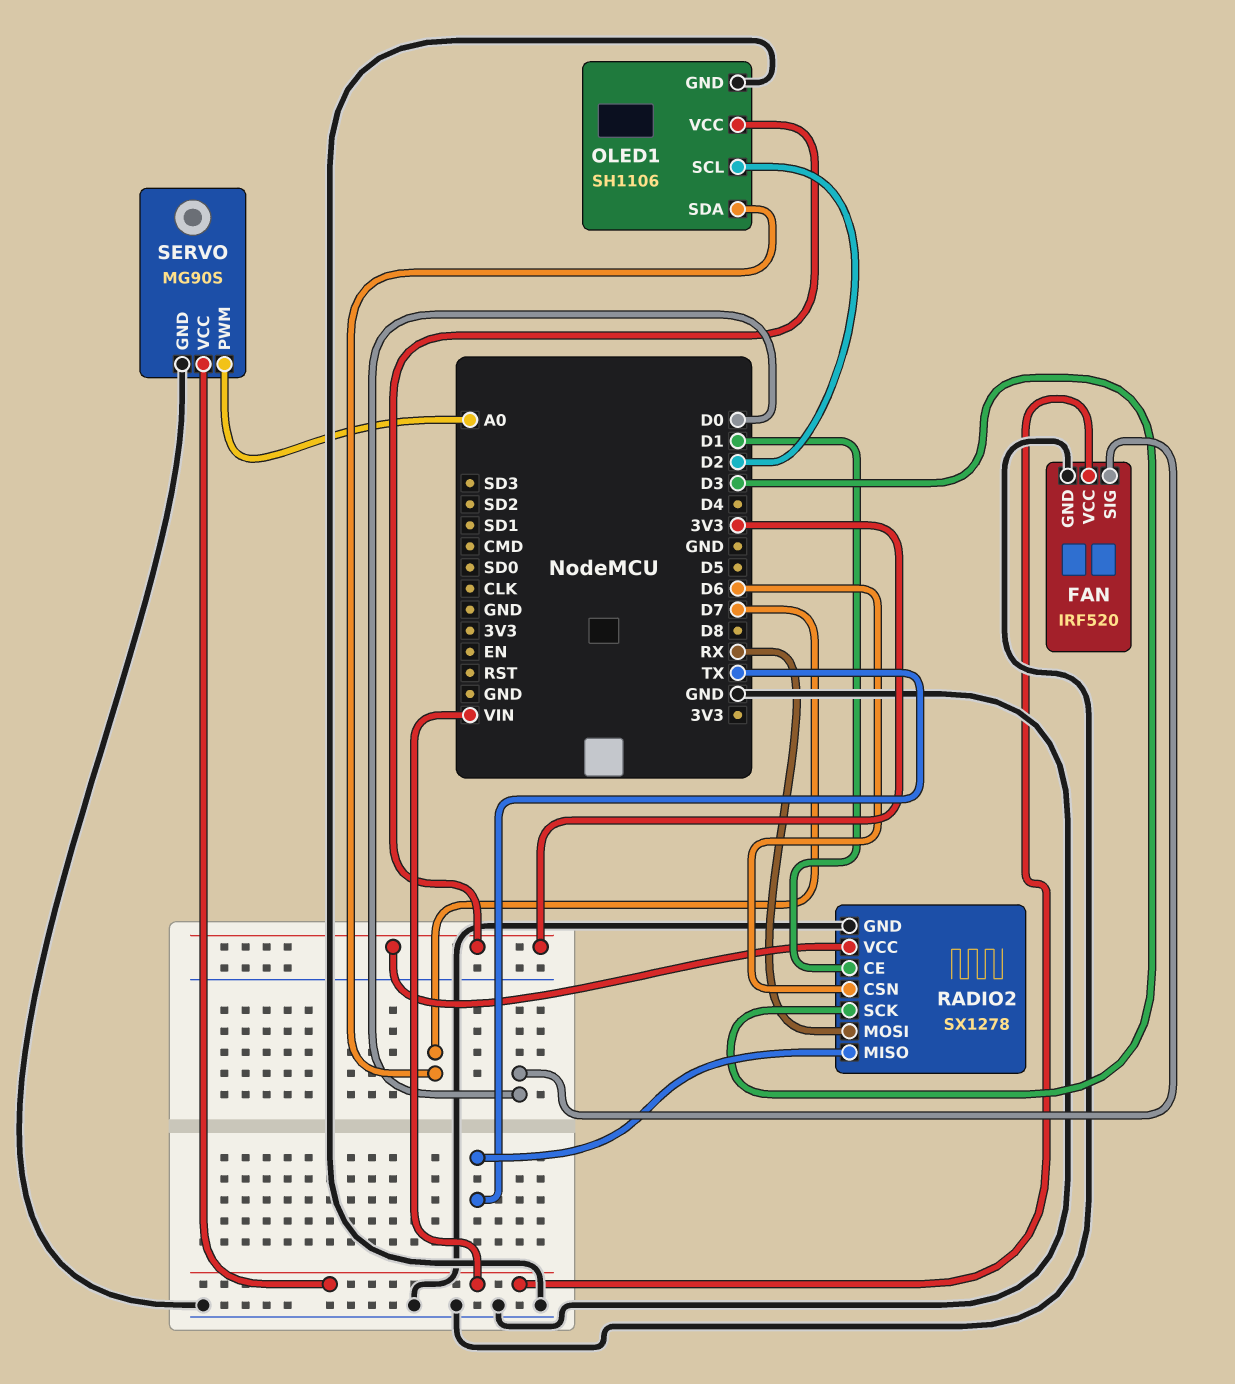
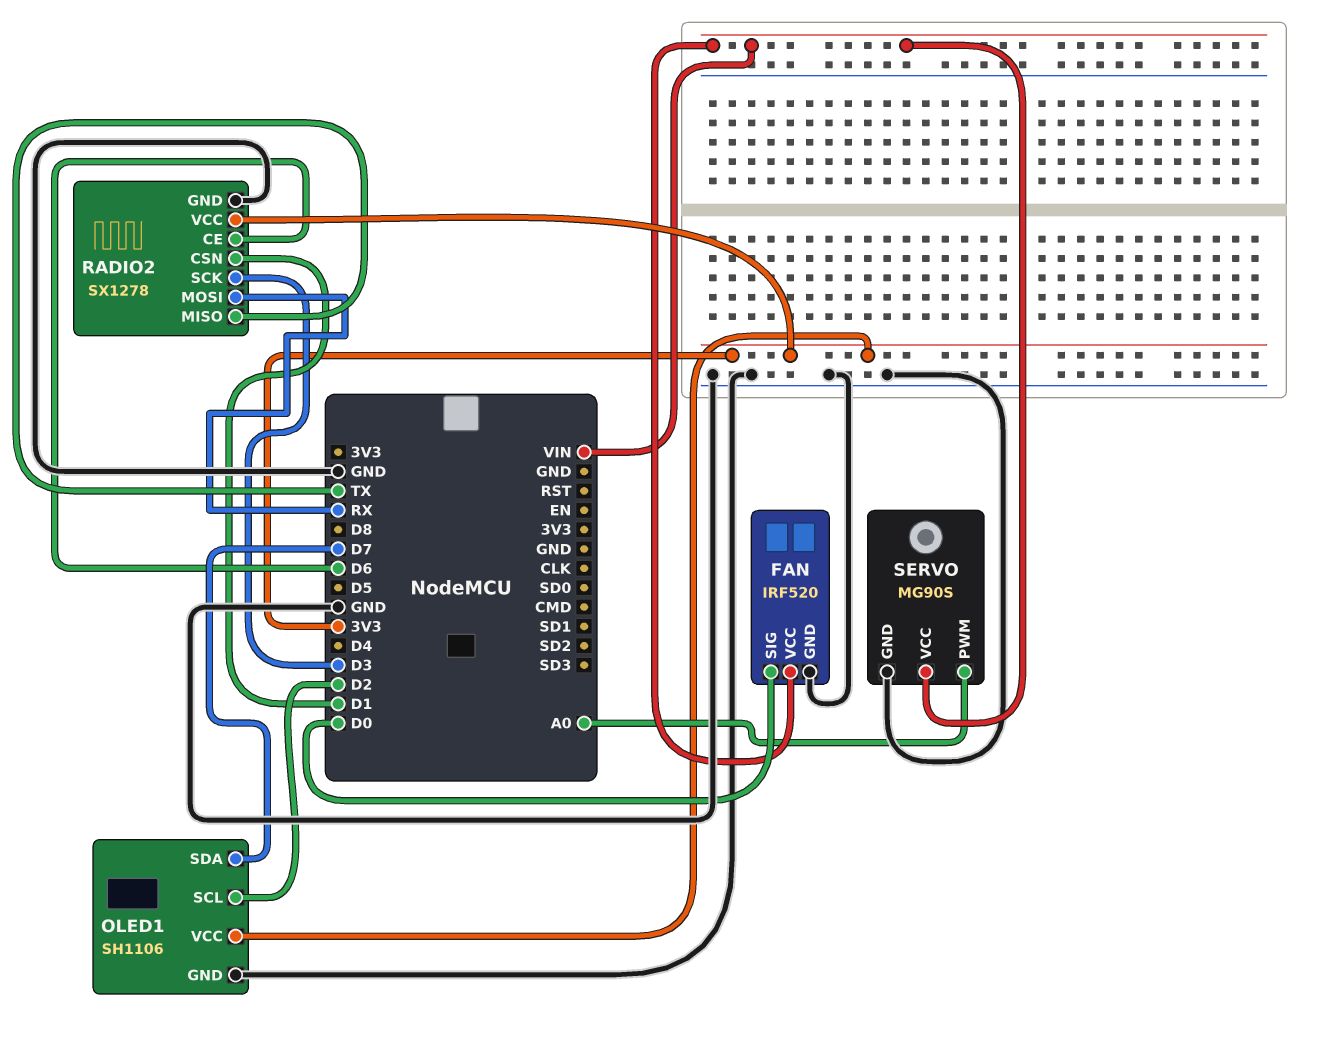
RADIO2 pin CE: D1 -> D6
RADIO2 pin CSN: D6 -> D1

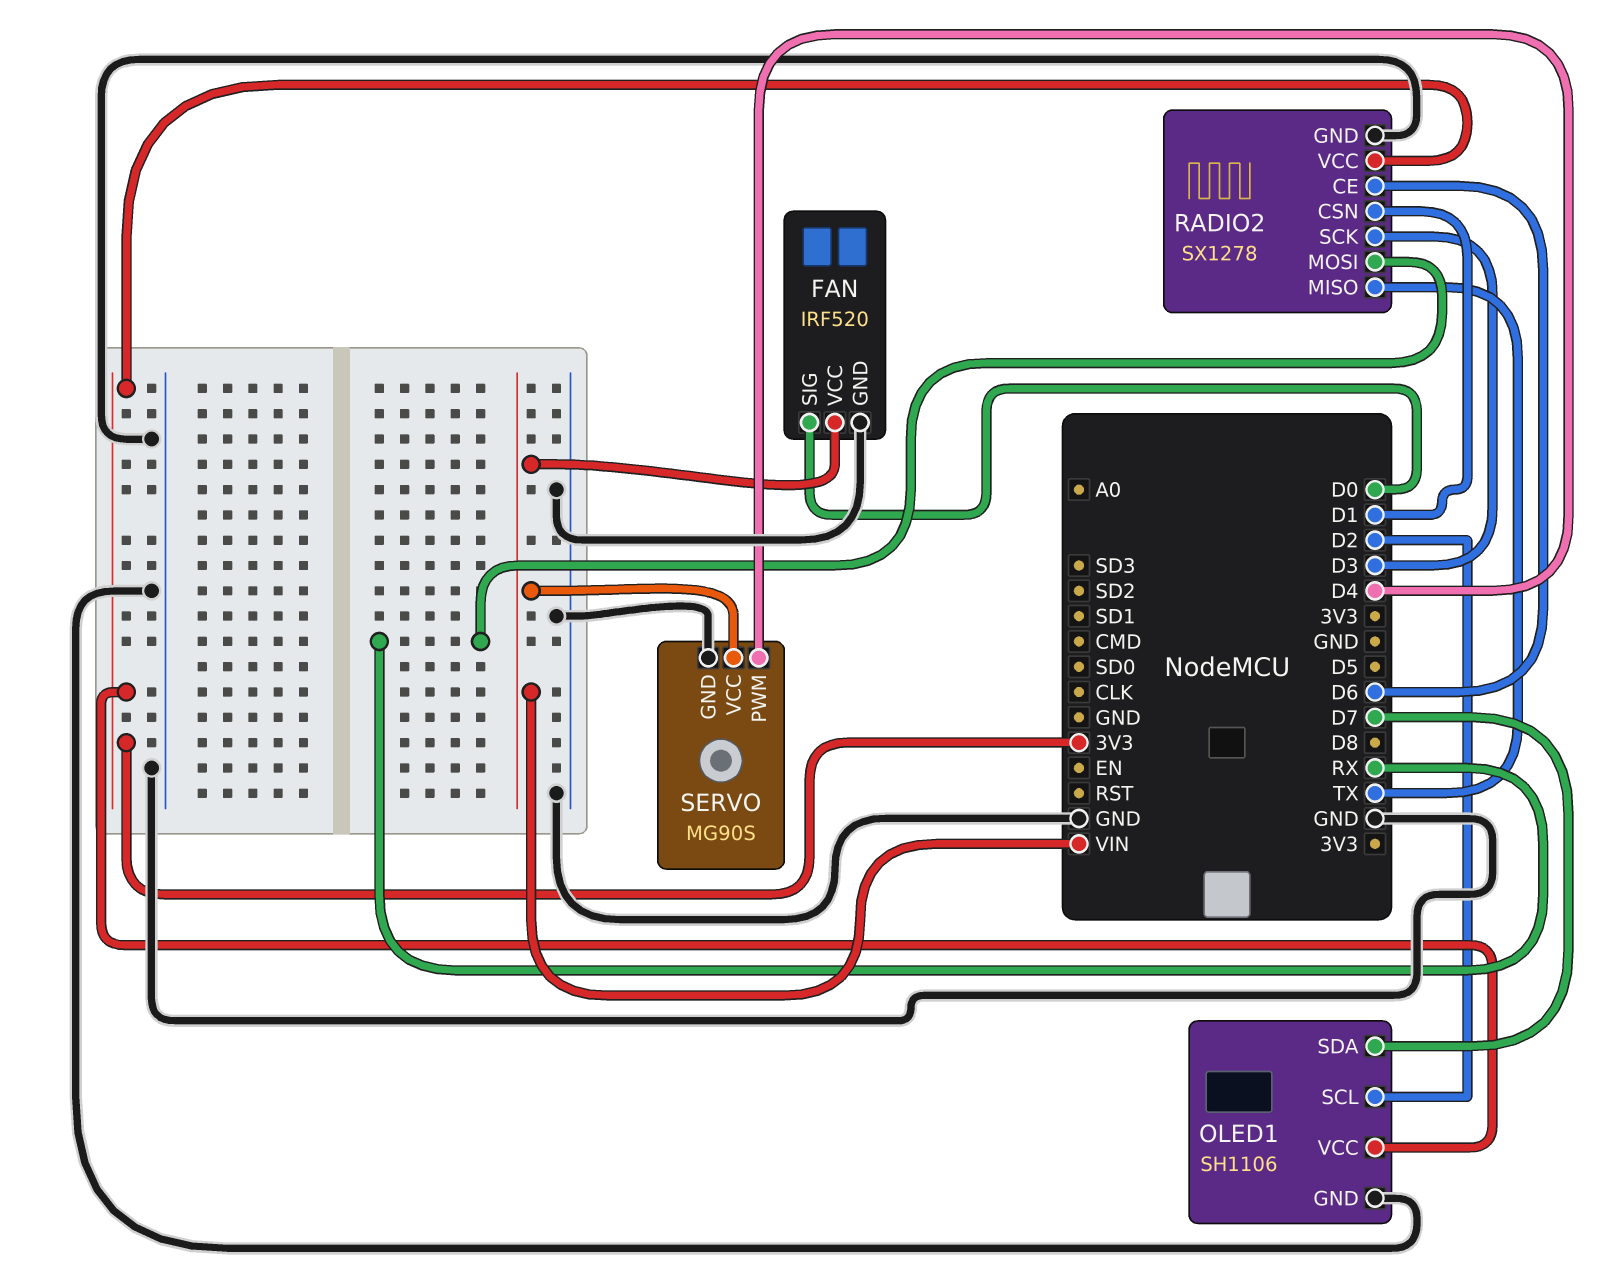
SERVO pin PWM: A0 -> D4

